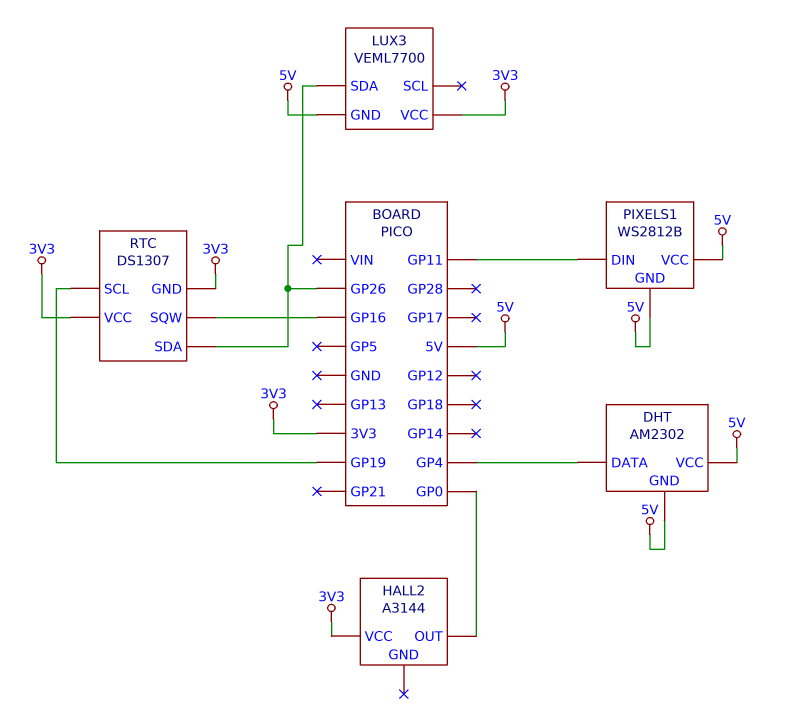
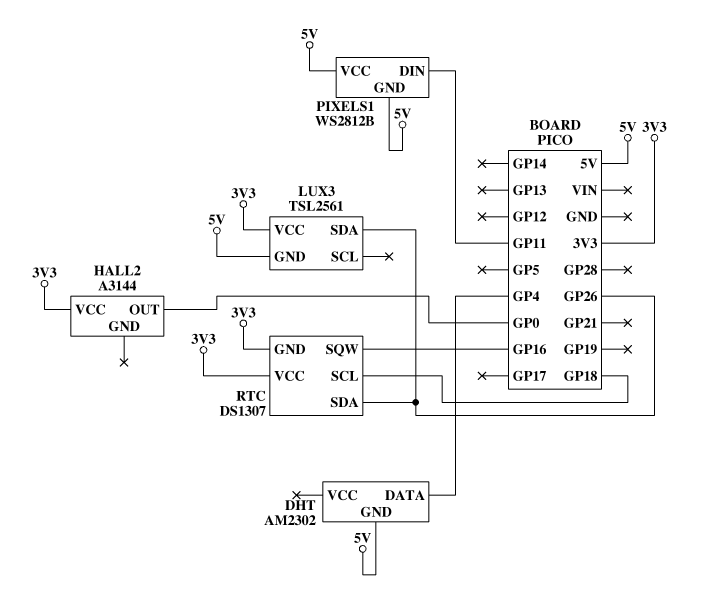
DHT pin VCC: 5V -> none
LUX3: VEML7700 -> TSL2561
RTC pin SCL: GP19 -> GP18

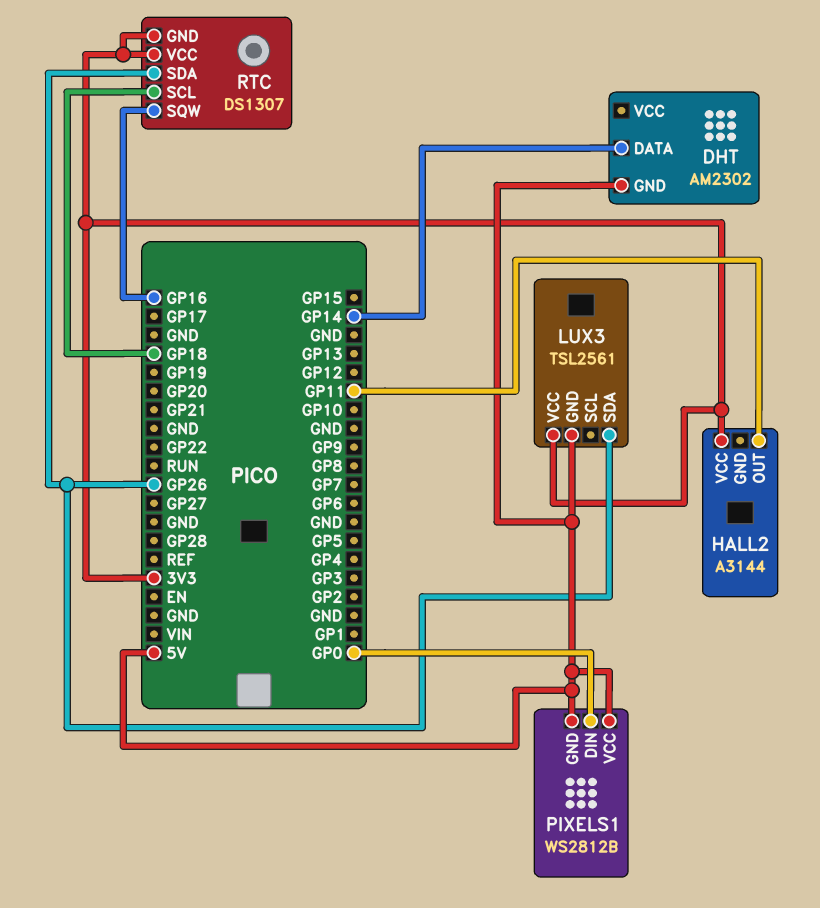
DHT pin DATA: GP4 -> GP14
HALL2 pin OUT: GP0 -> GP11
PIXELS1 pin DIN: GP11 -> GP0

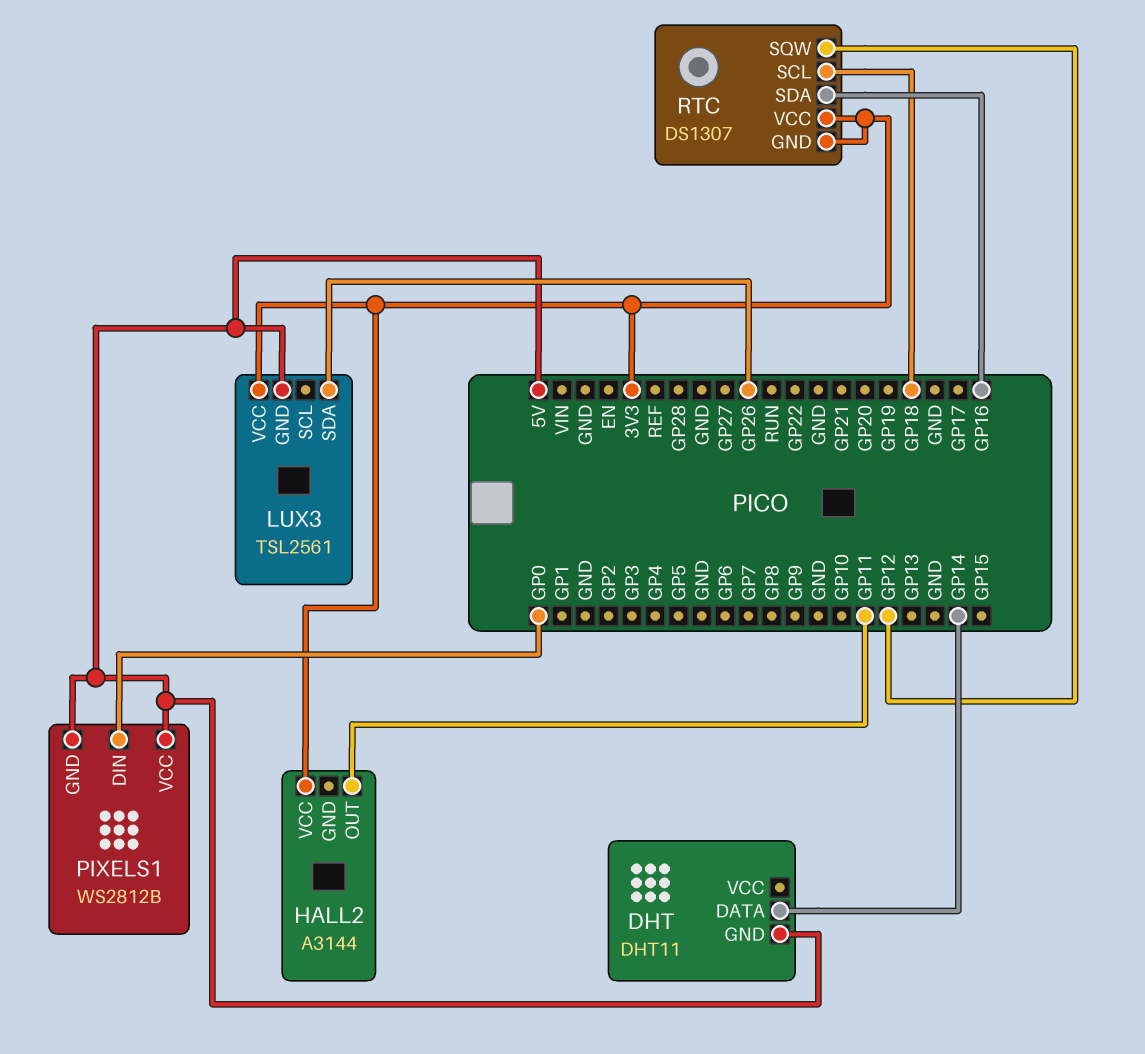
DHT: AM2302 -> DHT11
RTC pin SDA: GP26 -> GP16
RTC pin SQW: GP16 -> GP12

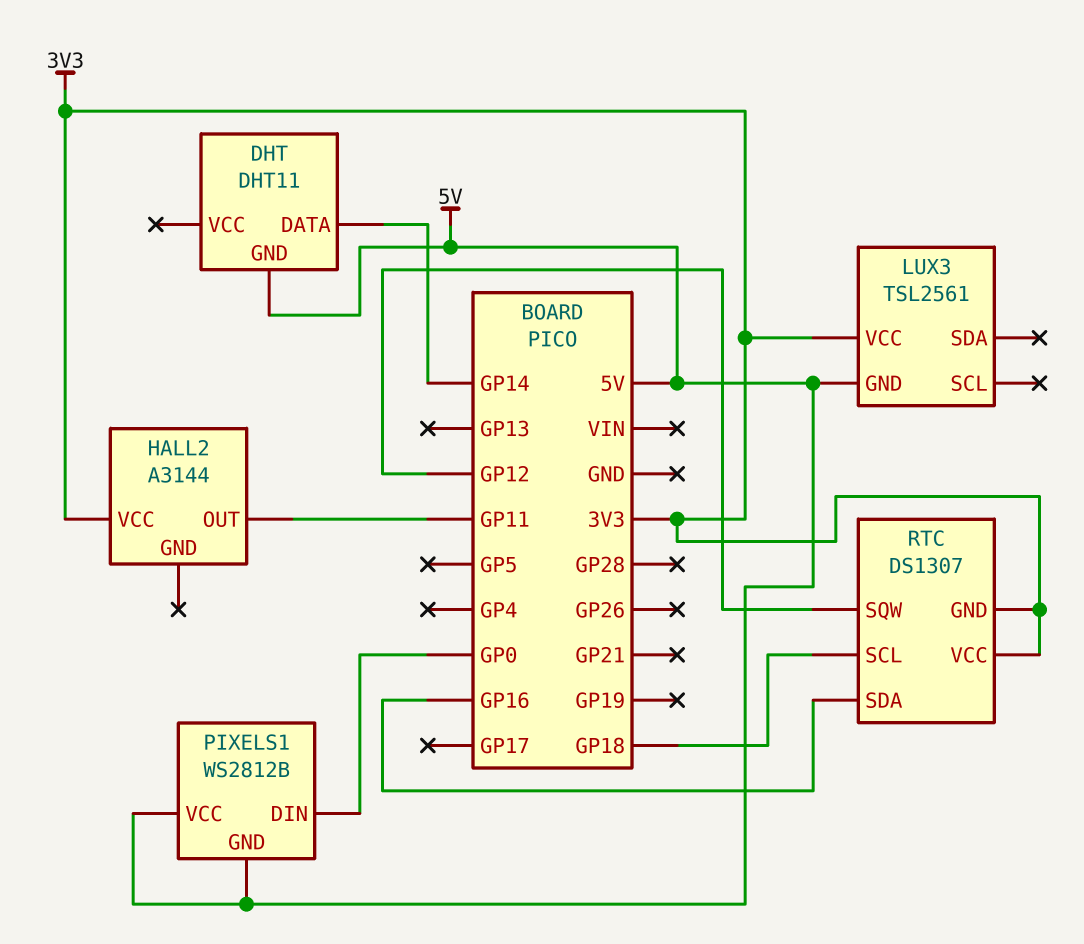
LUX3 pin SDA: GP26 -> none

